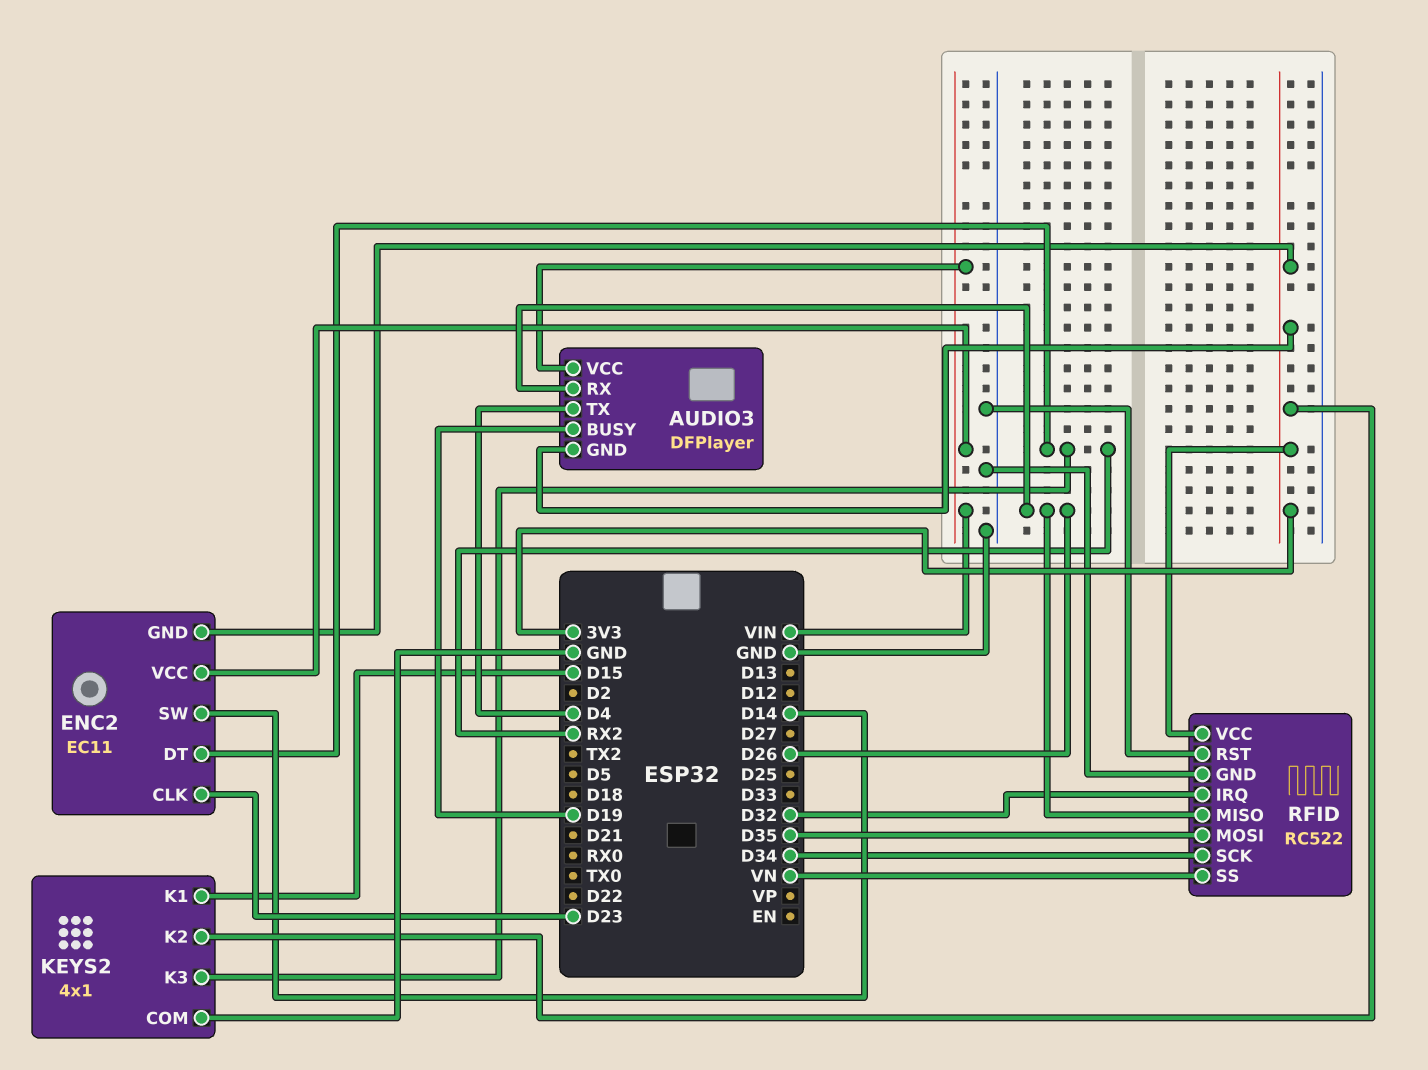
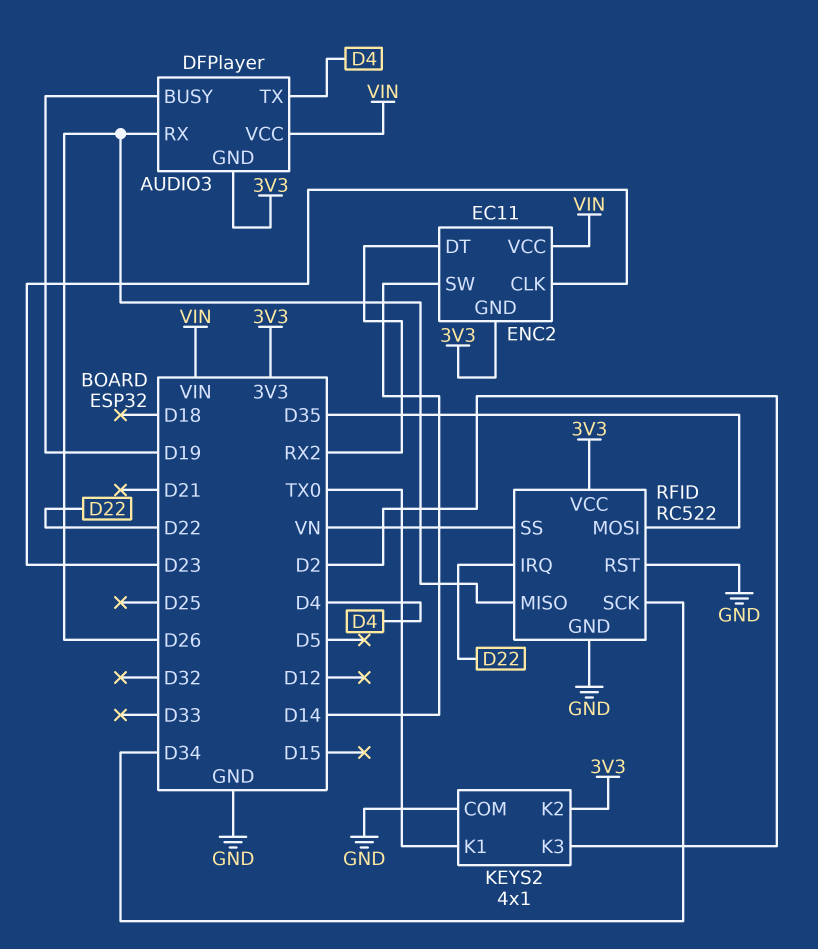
KEYS2 pin K1: D15 -> TX0
KEYS2 pin K3: RX2 -> D2
RFID pin IRQ: D32 -> D22

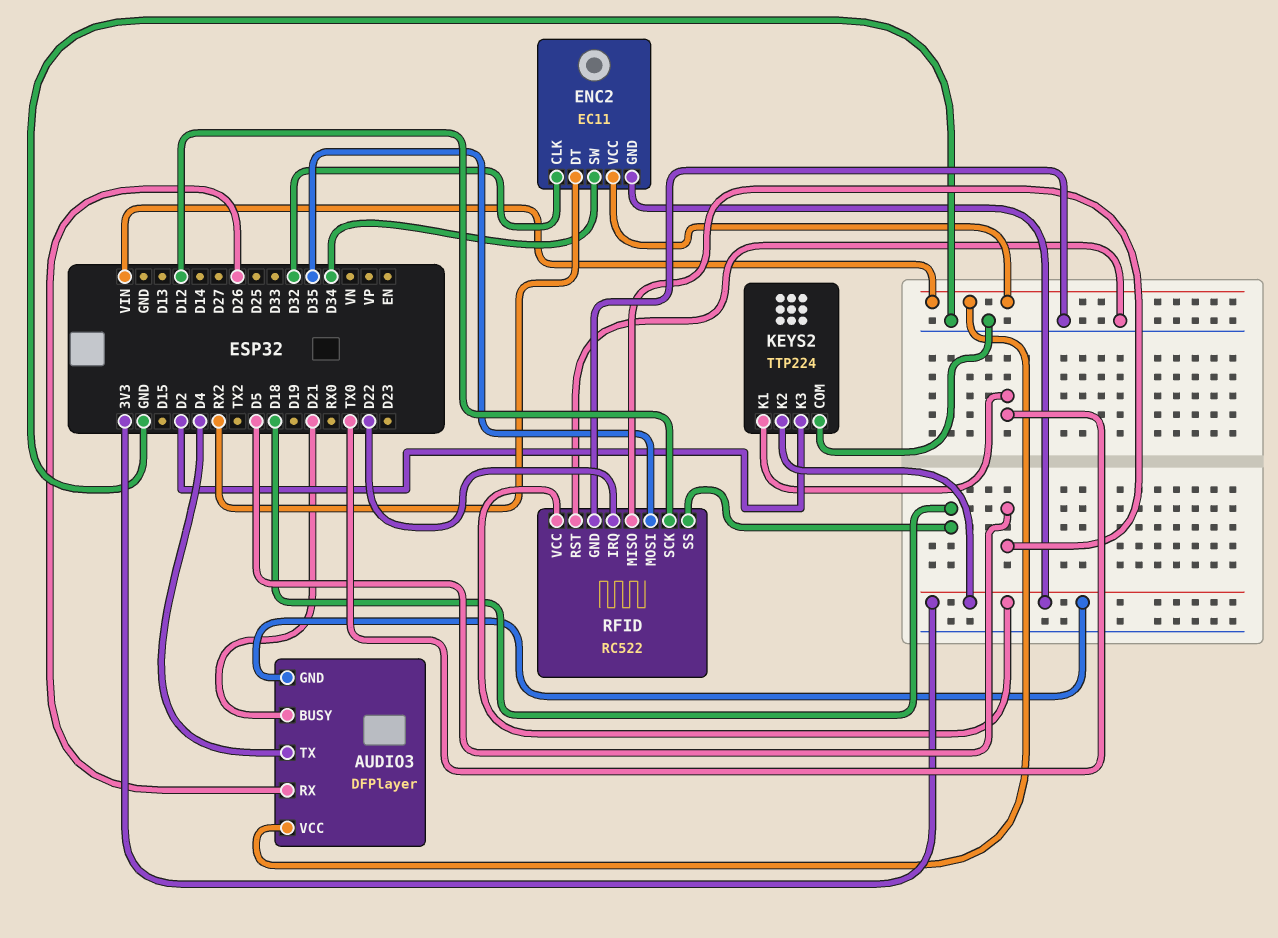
AUDIO3 pin BUSY: D19 -> D21
ENC2 pin CLK: D23 -> D32
ENC2 pin SW: D14 -> D34
KEYS2: 4x1 -> TTP224
RFID pin MISO: D26 -> D5
RFID pin SCK: D34 -> D12
RFID pin SS: VN -> D18

